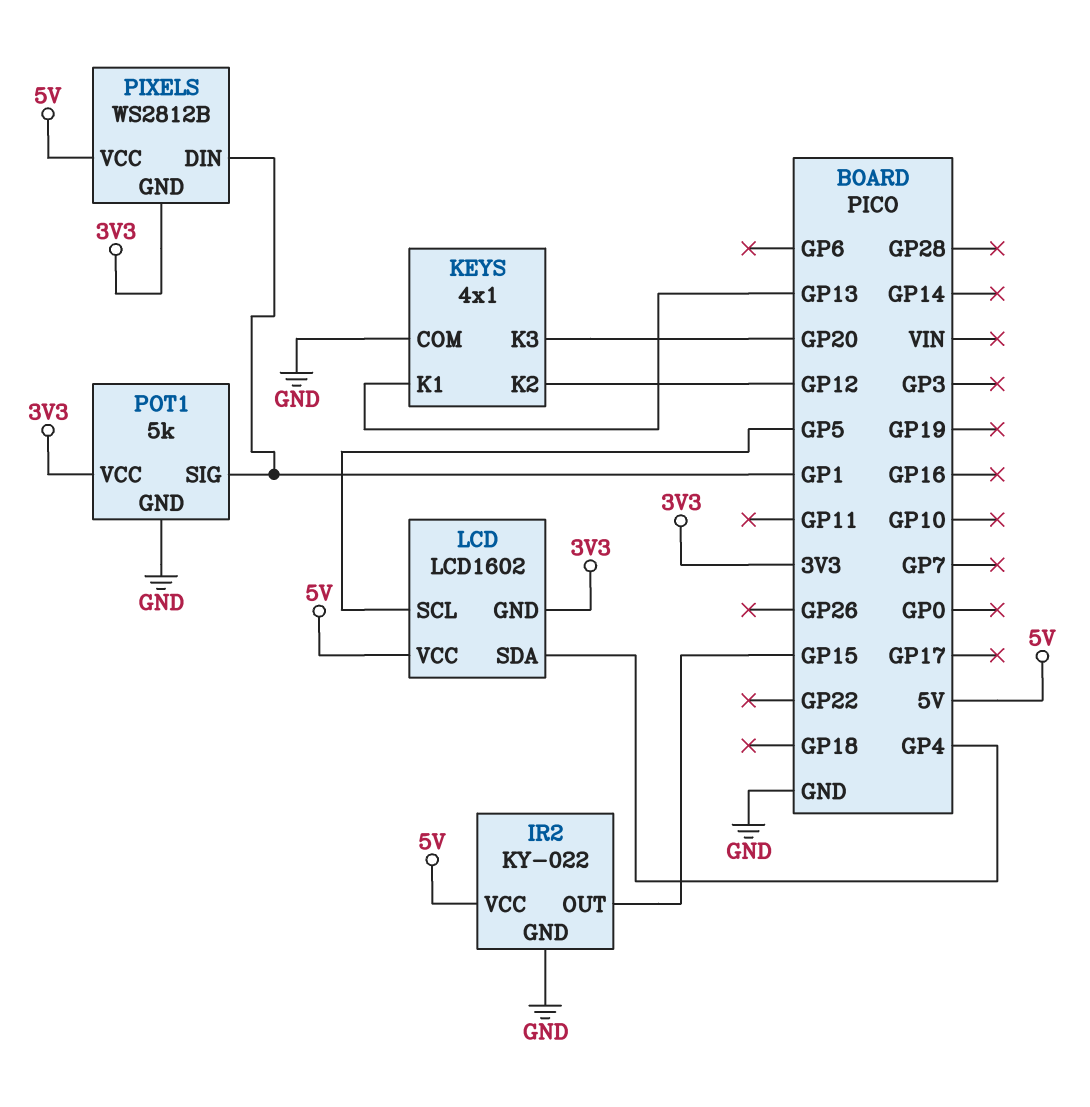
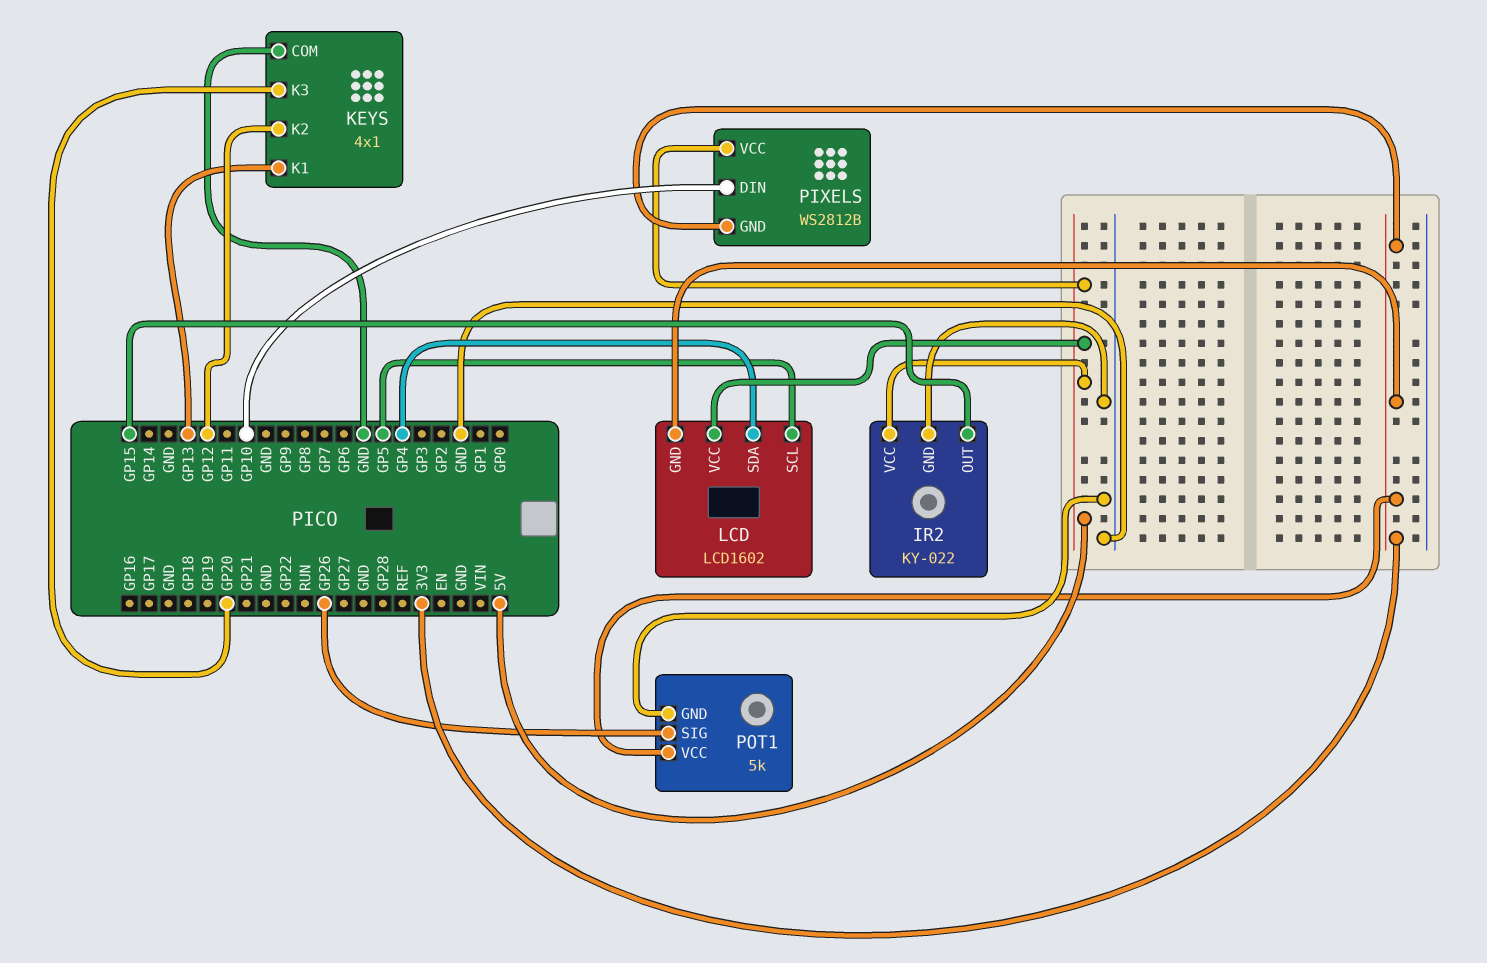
PIXELS pin DIN: GP1 -> GP10
POT1 pin SIG: GP1 -> GP26

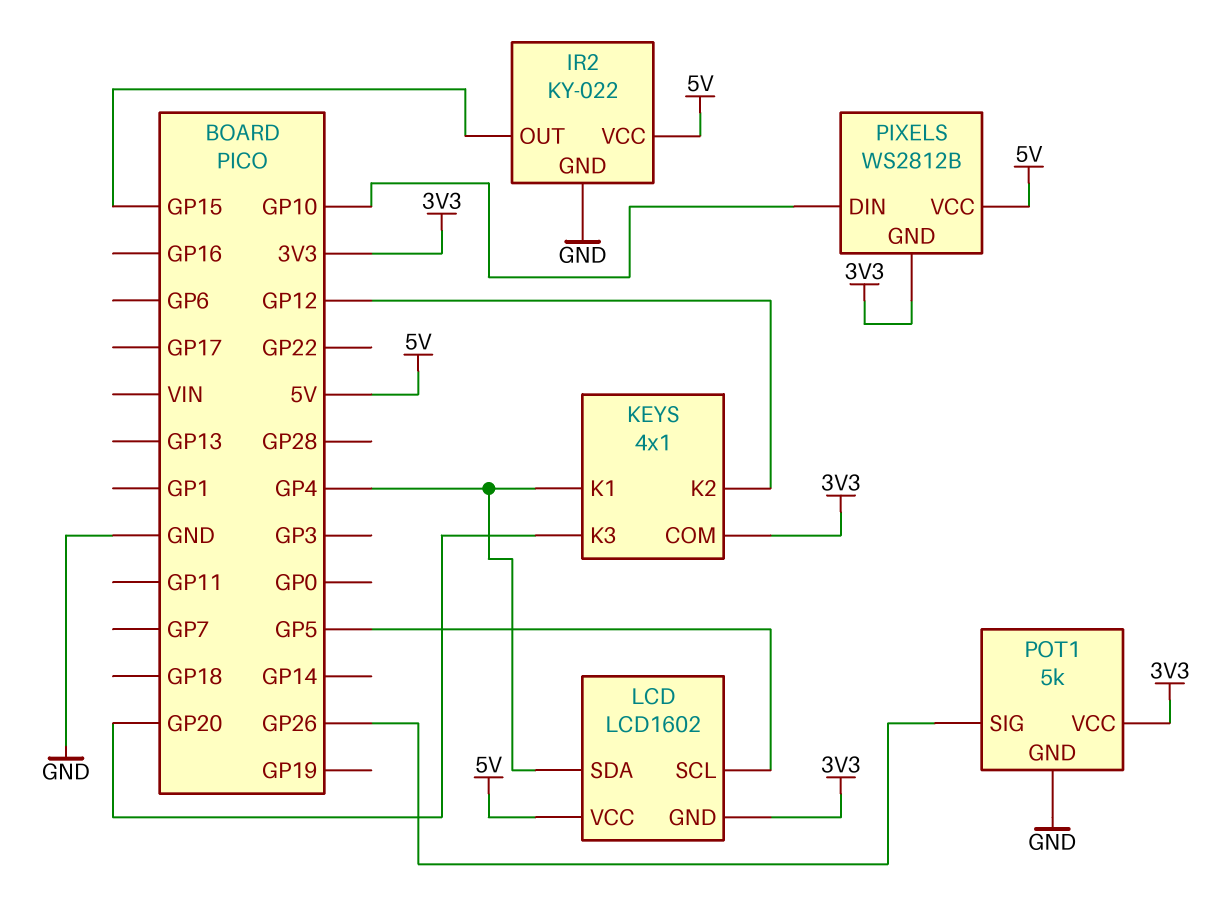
KEYS pin COM: GND -> 3V3
KEYS pin K1: GP13 -> GP4

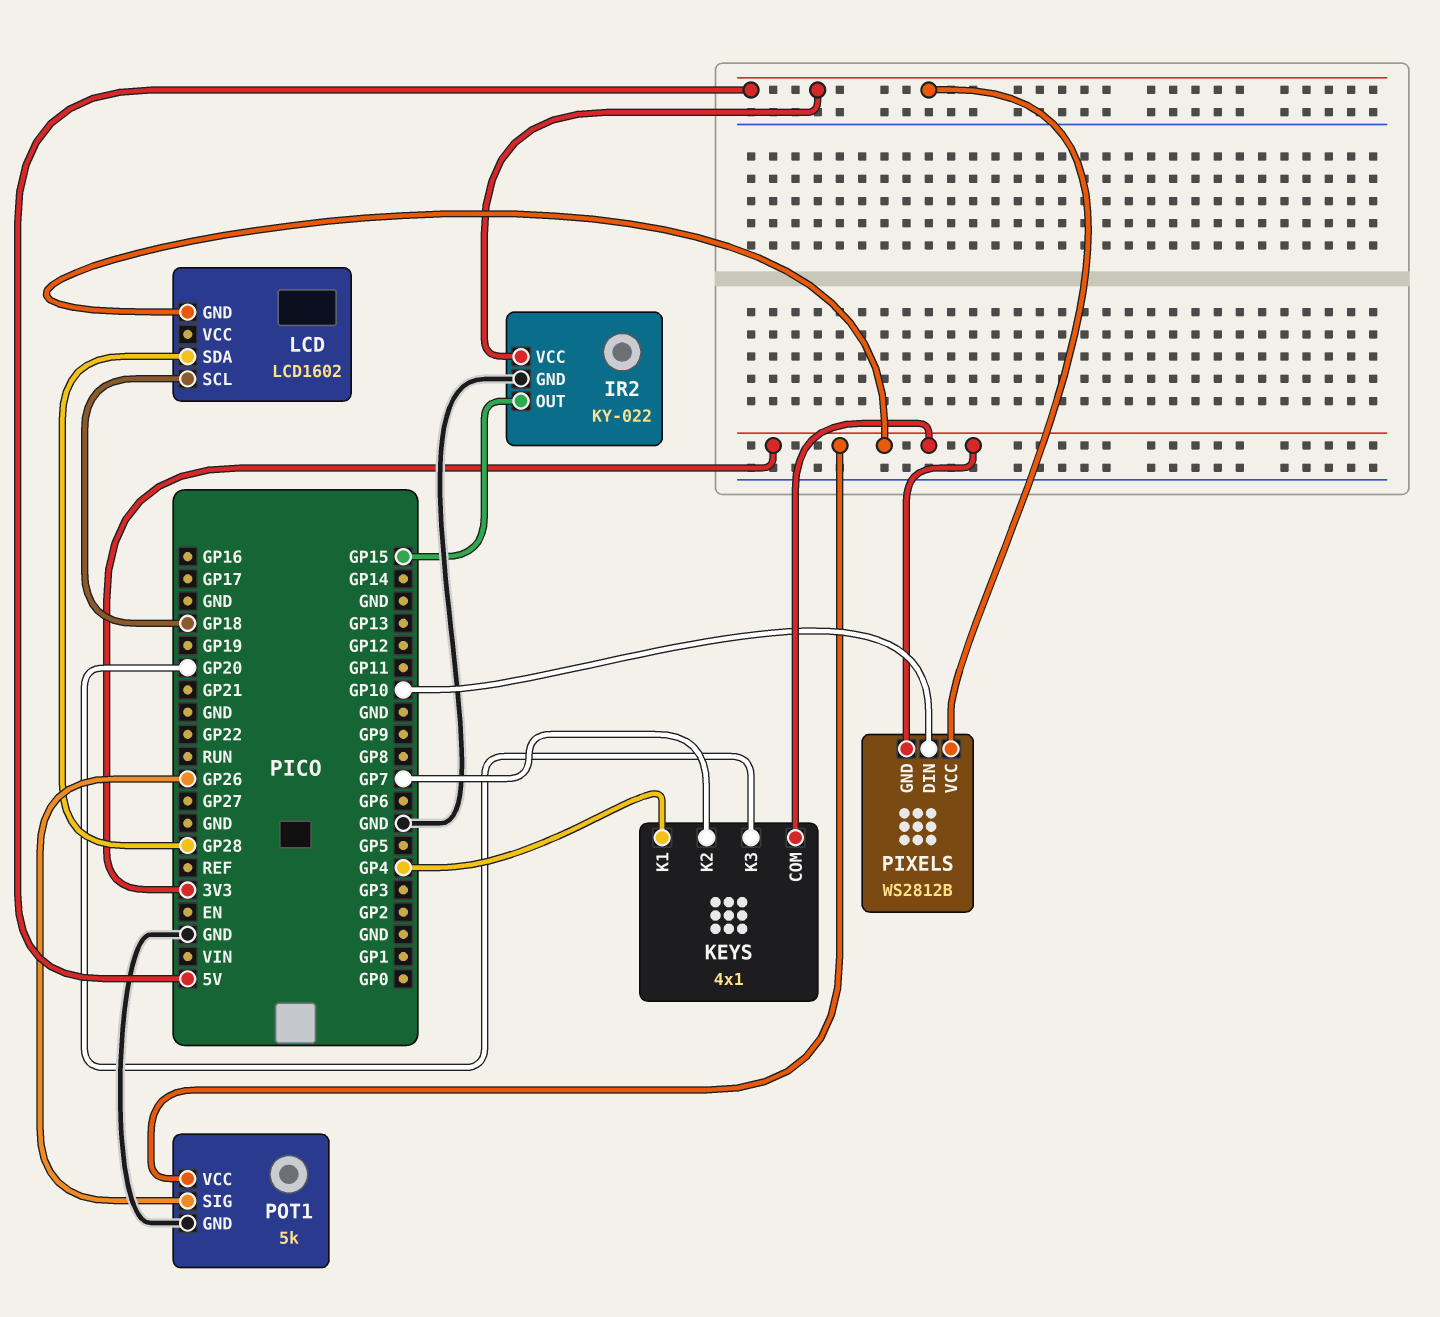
KEYS pin K2: GP12 -> GP7
LCD pin SCL: GP5 -> GP18
LCD pin SDA: GP4 -> GP28
LCD pin VCC: 5V -> none

